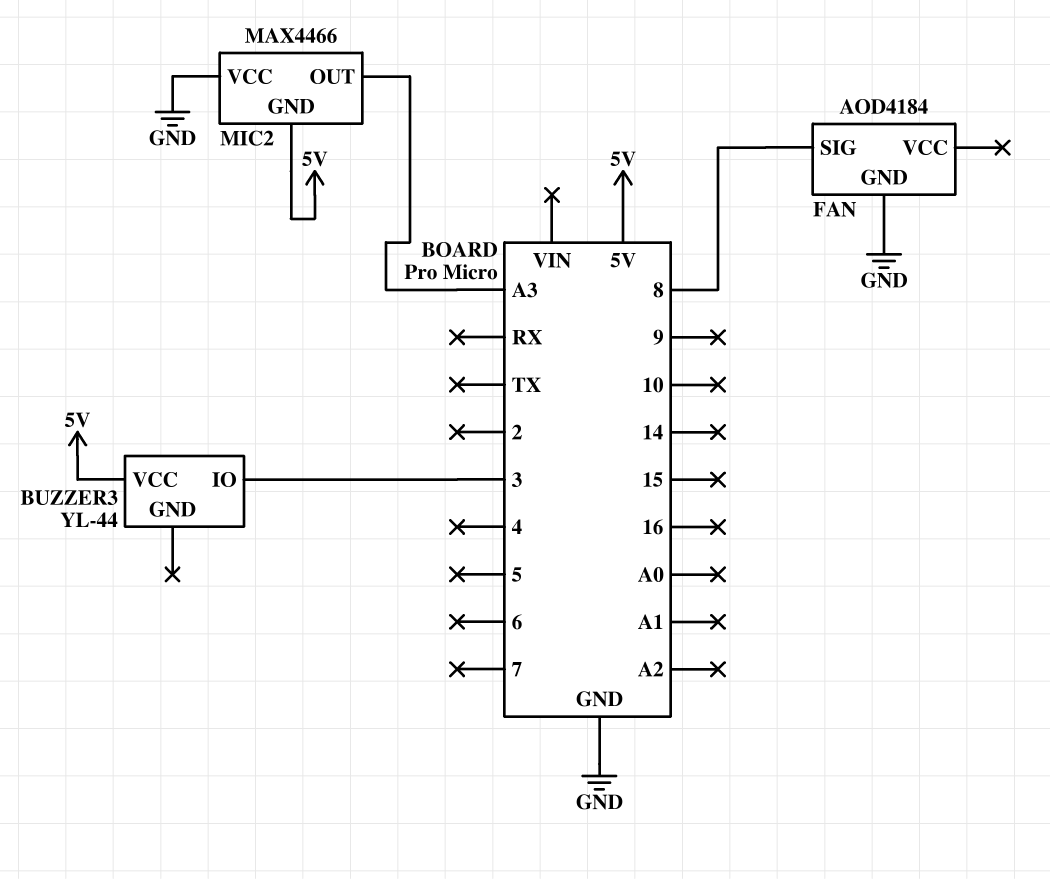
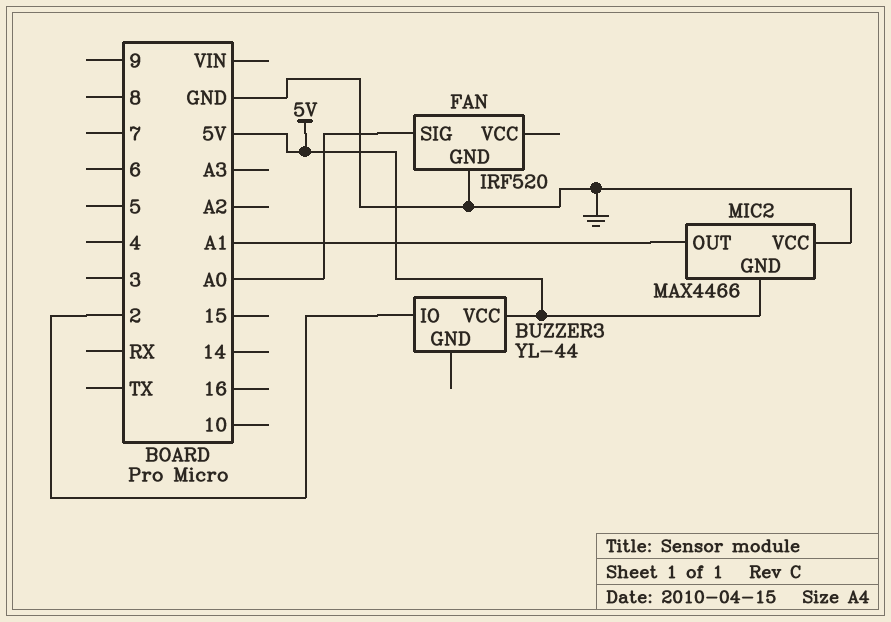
BUZZER3 pin IO: 3 -> 2
FAN: AOD4184 -> IRF520
FAN pin SIG: 8 -> A0
MIC2 pin OUT: A3 -> A1

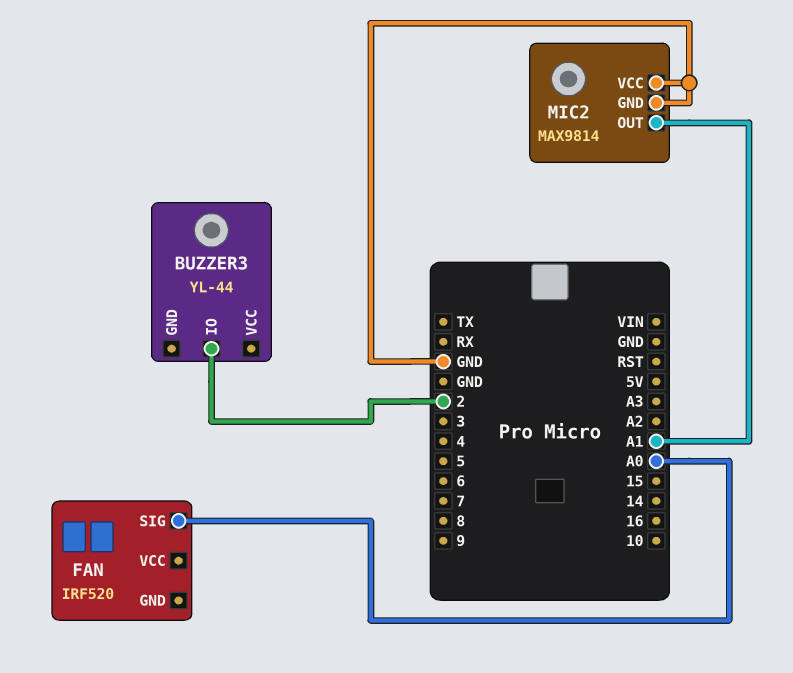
BUZZER3 pin VCC: 5V -> none
FAN pin GND: GND -> none
MIC2: MAX4466 -> MAX9814
MIC2 pin GND: 5V -> GND

